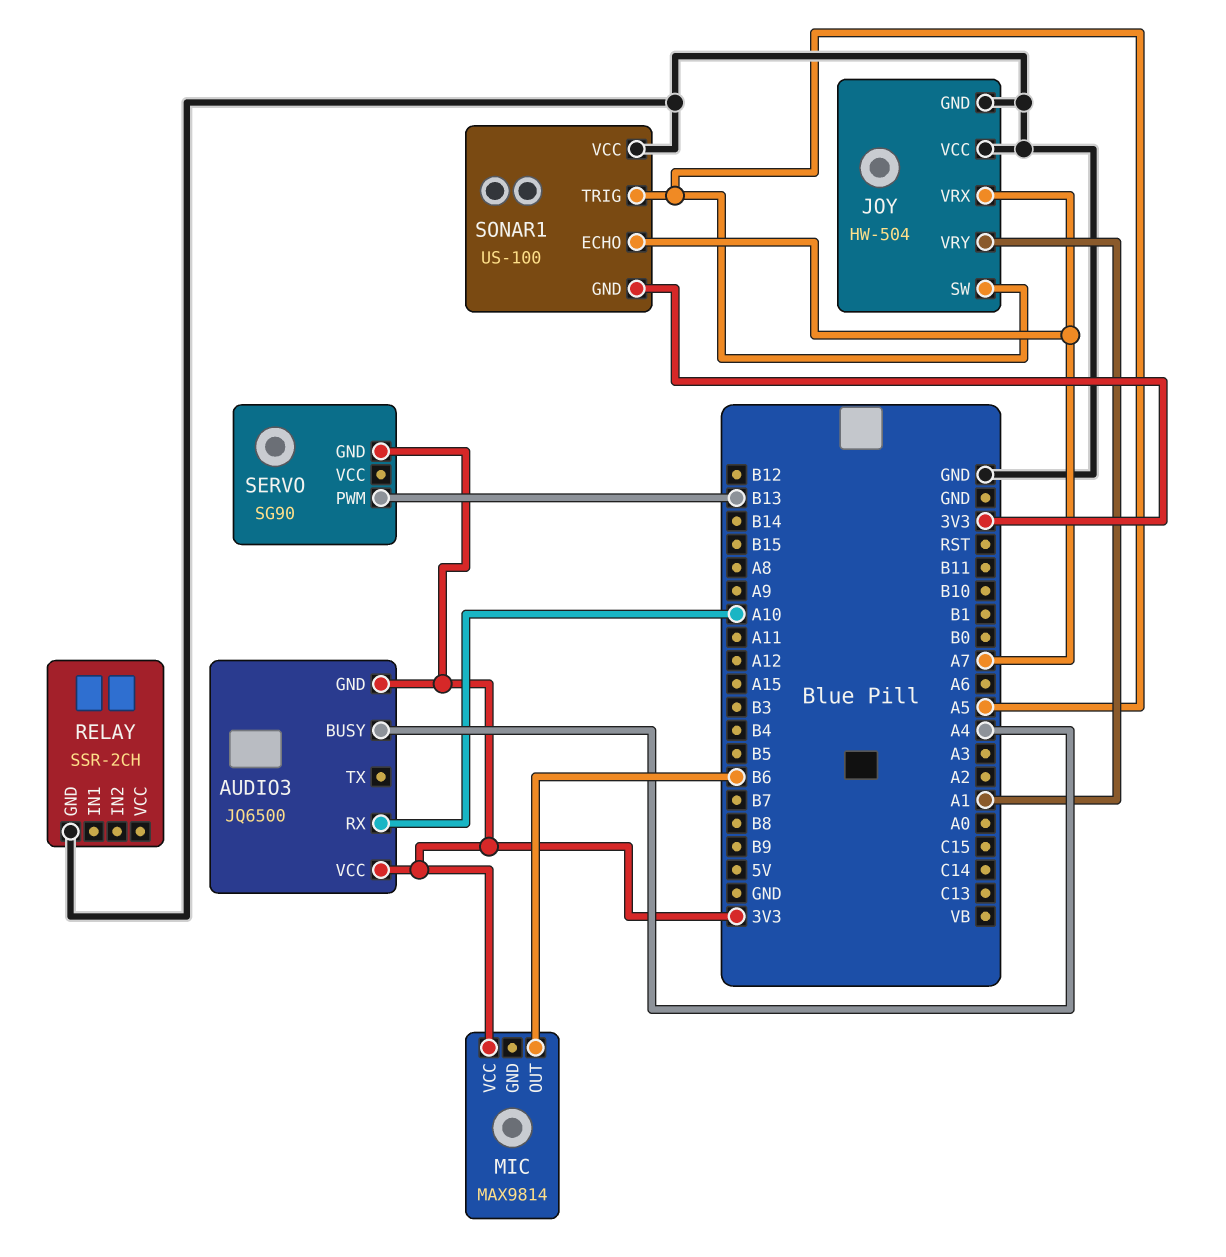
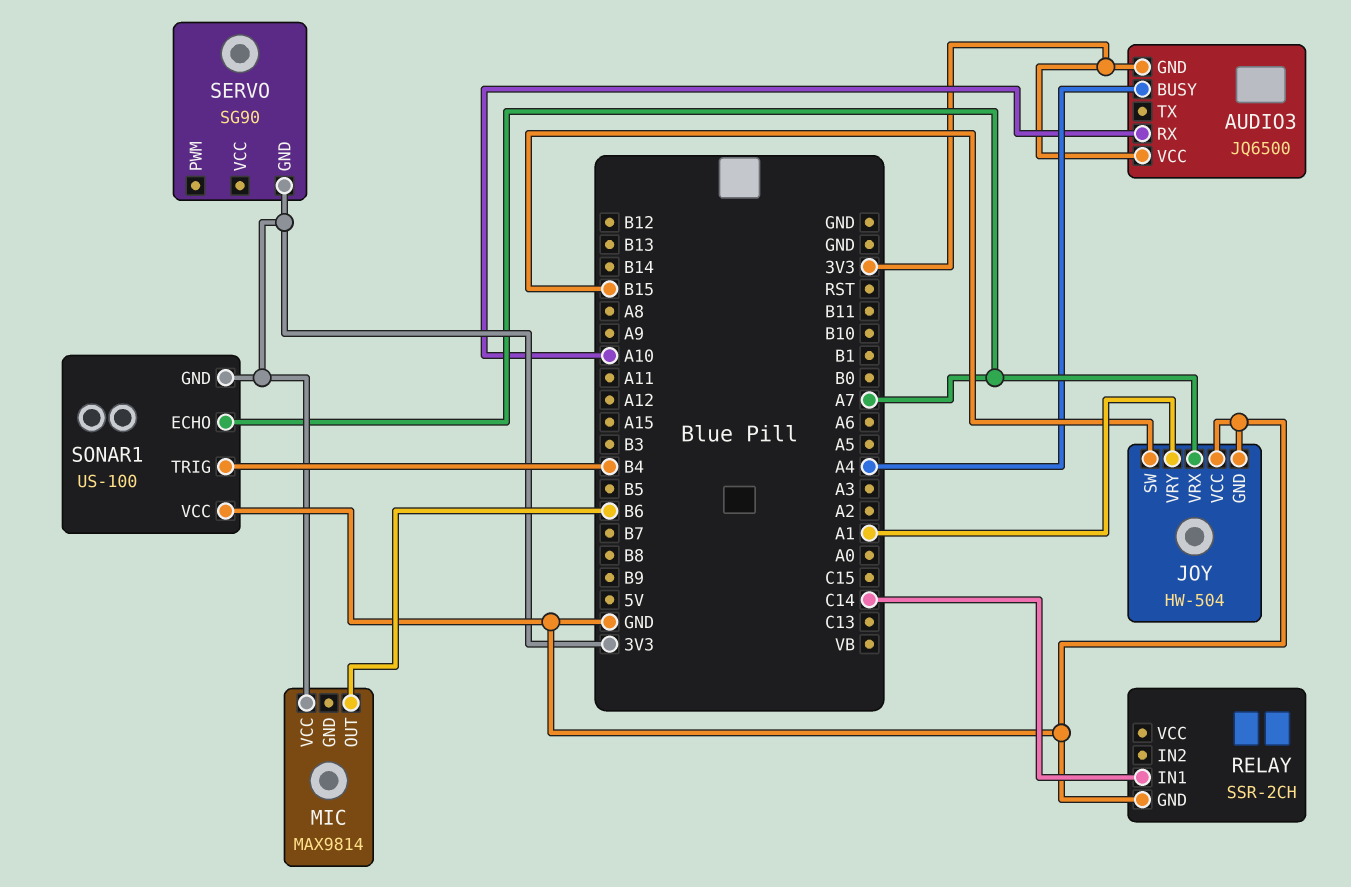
JOY pin SW: A5 -> B15
RELAY pin IN1: none -> C14
SERVO pin PWM: B13 -> none
SONAR1 pin TRIG: A5 -> B4

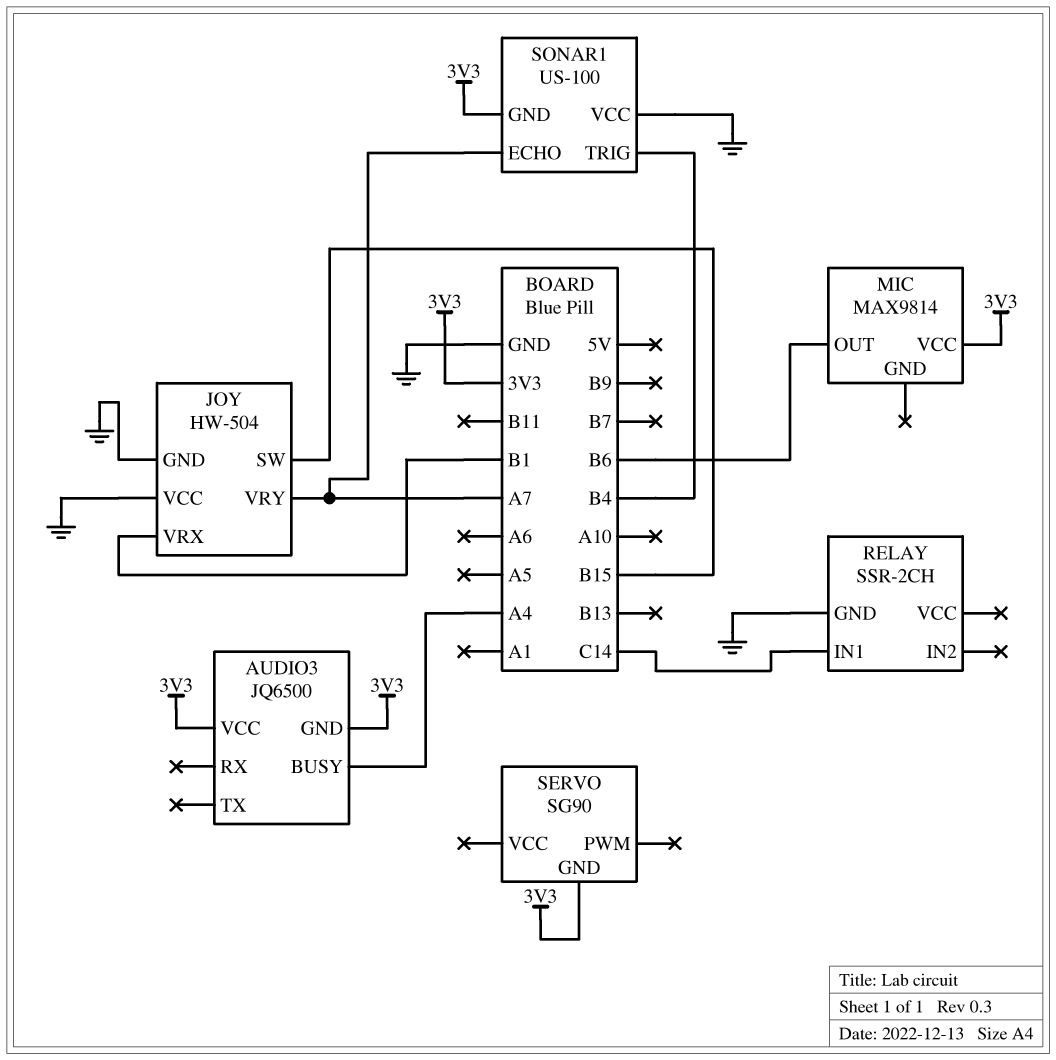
AUDIO3 pin RX: A10 -> none
JOY pin VRX: A7 -> B1
JOY pin VRY: A1 -> A7

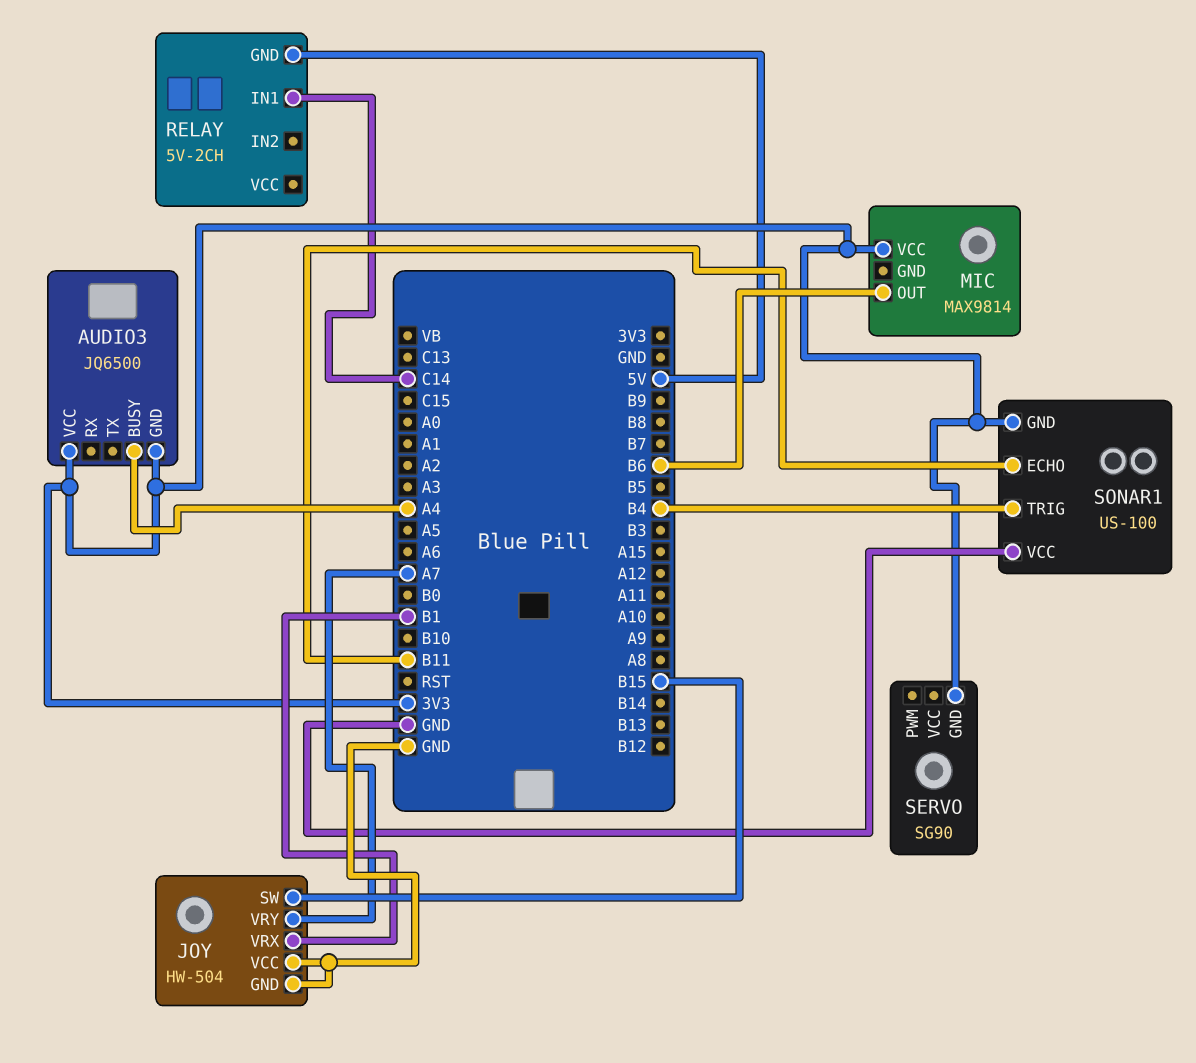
RELAY: SSR-2CH -> 5V-2CH
RELAY pin GND: GND -> 5V
SONAR1 pin ECHO: A7 -> B11

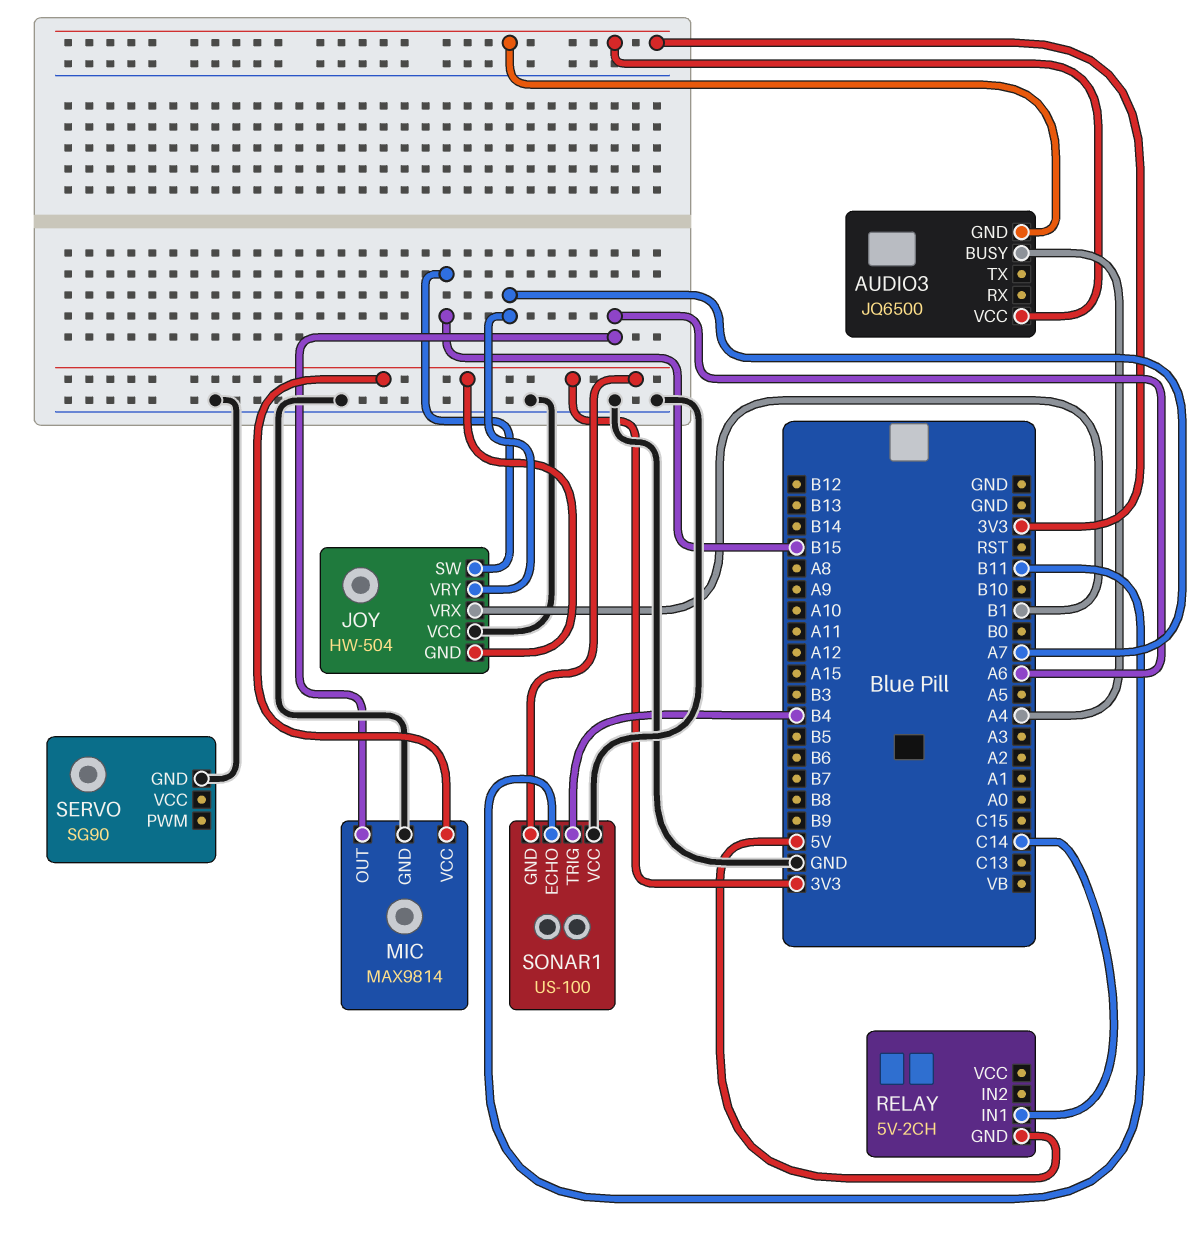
JOY pin GND: GND -> 3V3
MIC pin GND: none -> GND
MIC pin OUT: B6 -> A6
SERVO pin GND: 3V3 -> GND

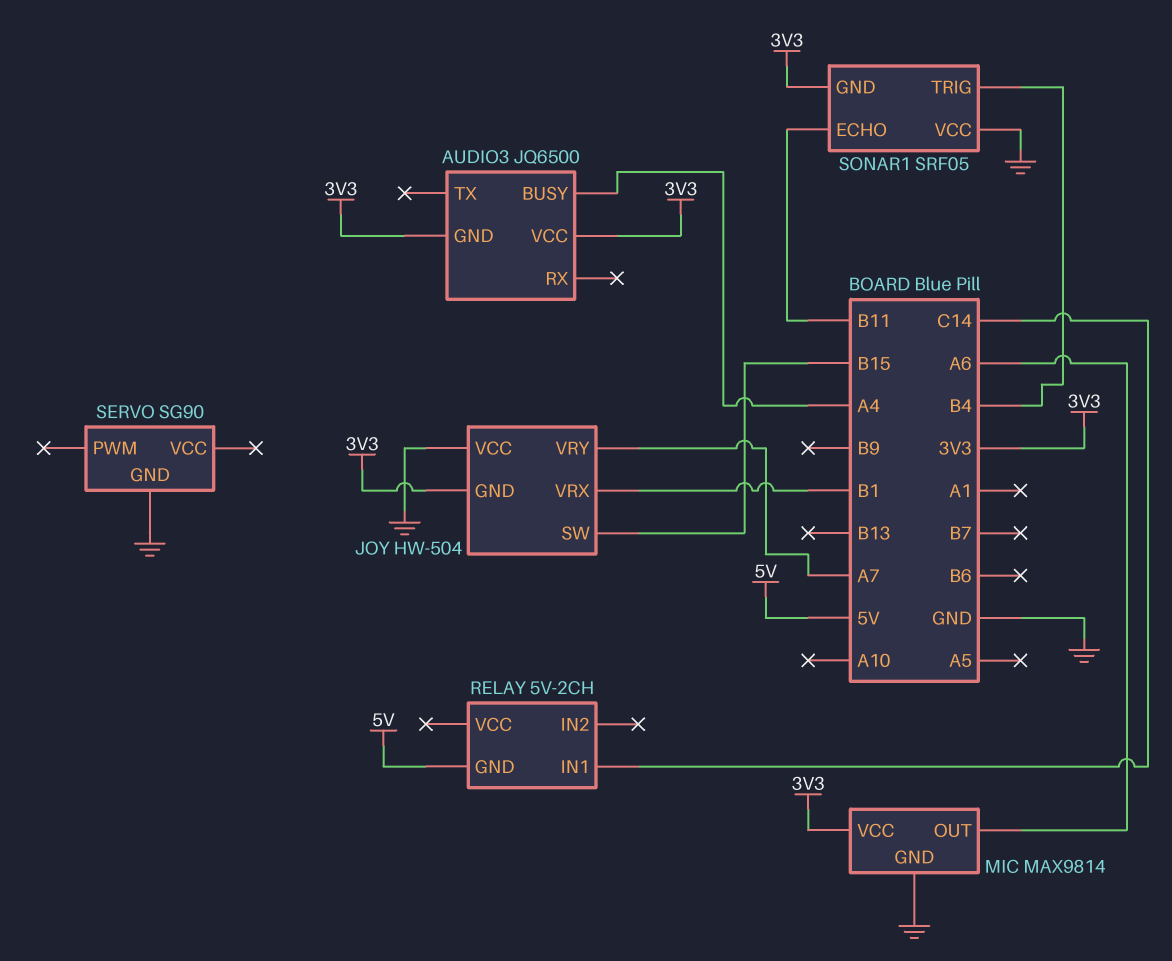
SONAR1: US-100 -> SRF05

